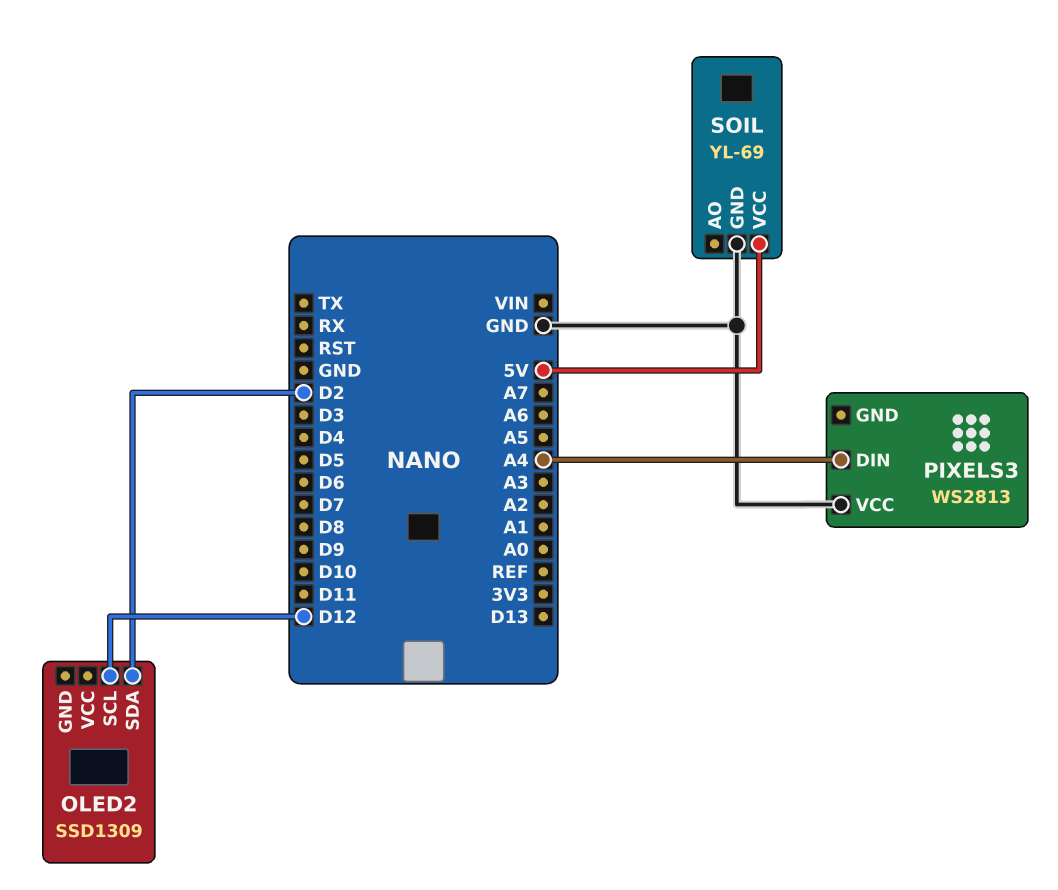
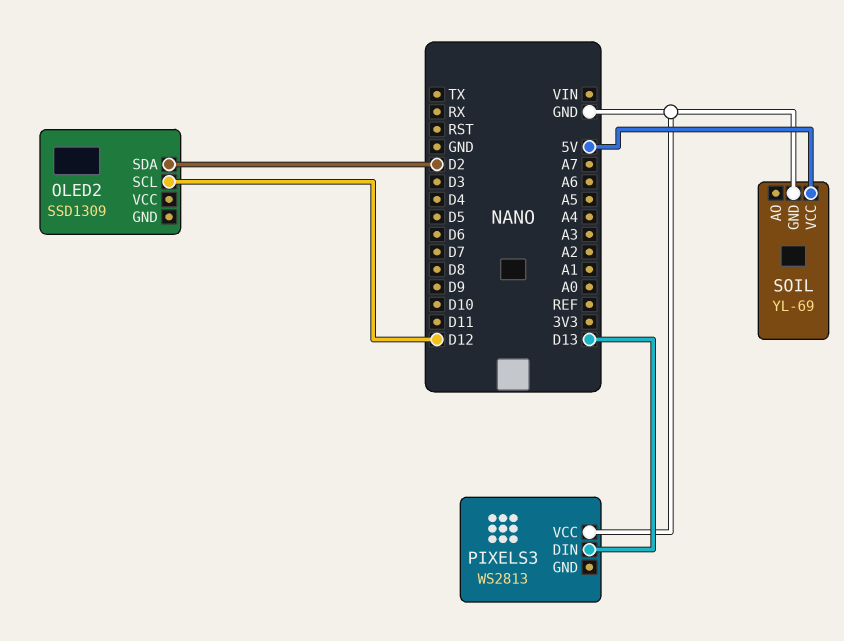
PIXELS3 pin DIN: A4 -> D13

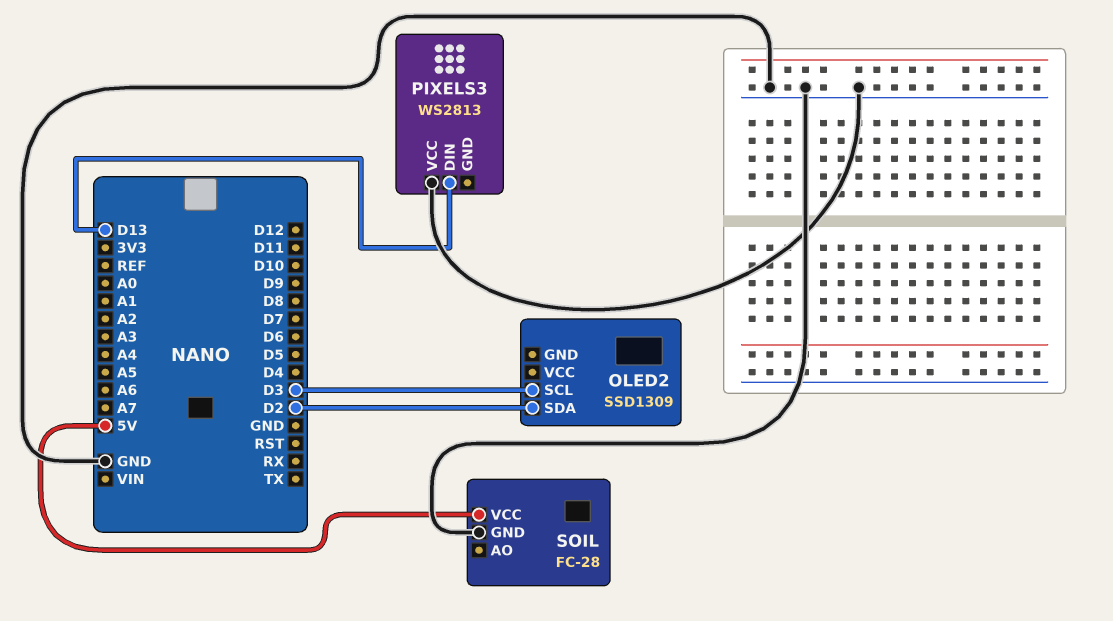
OLED2 pin SCL: D12 -> D3
SOIL: YL-69 -> FC-28

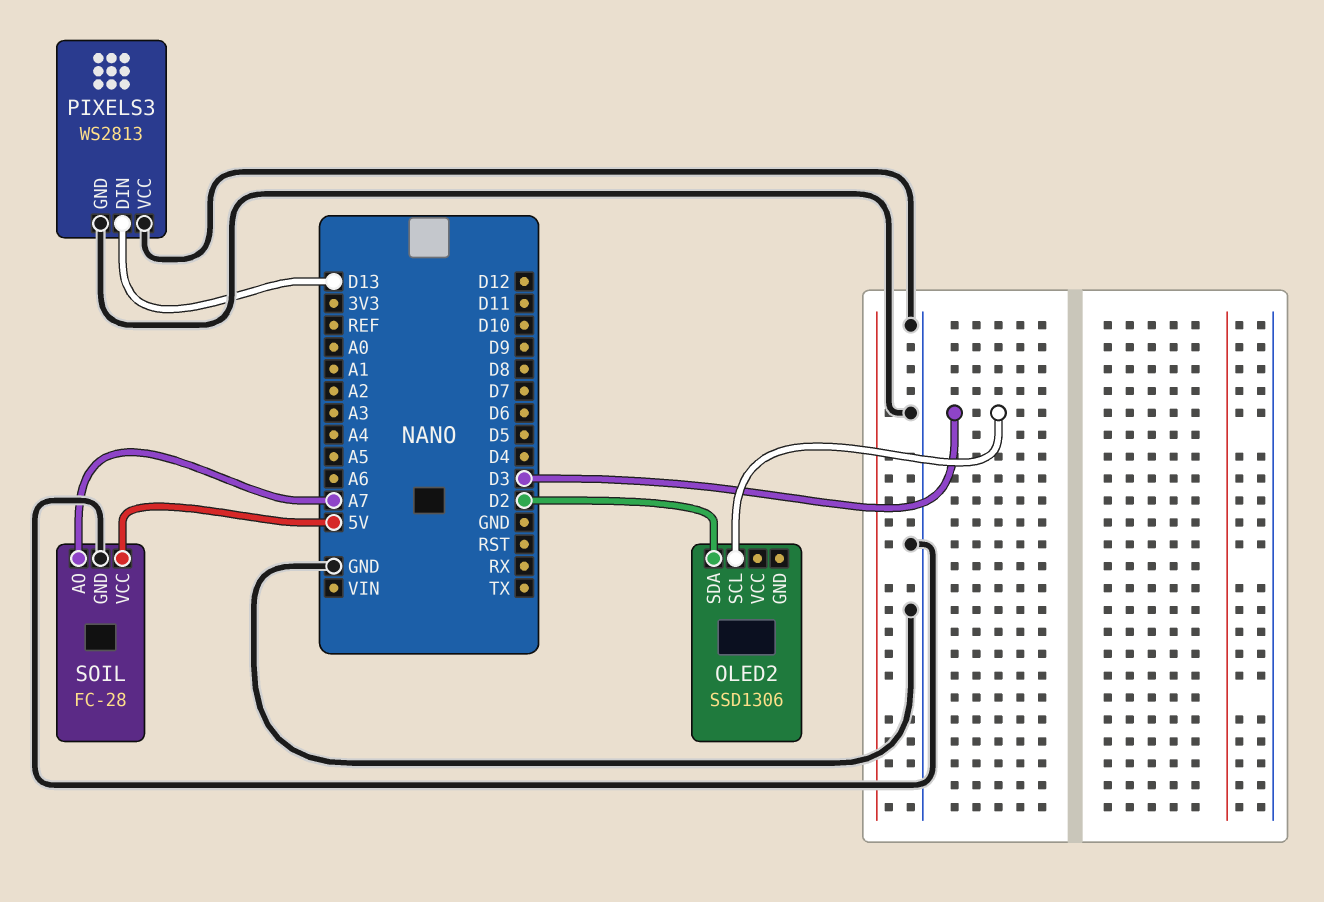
OLED2: SSD1309 -> SSD1306
PIXELS3 pin GND: none -> GND
SOIL pin AO: none -> A7

